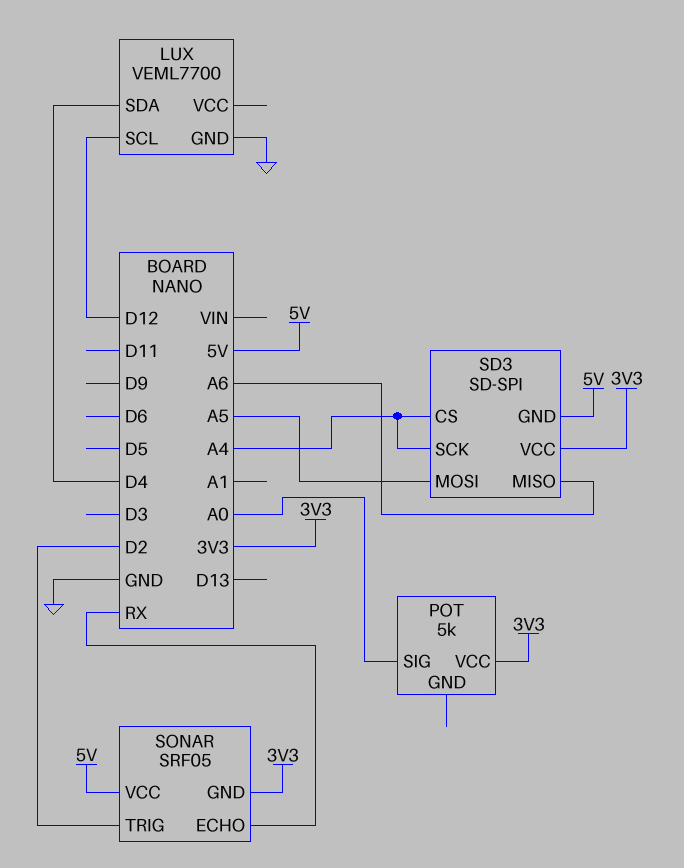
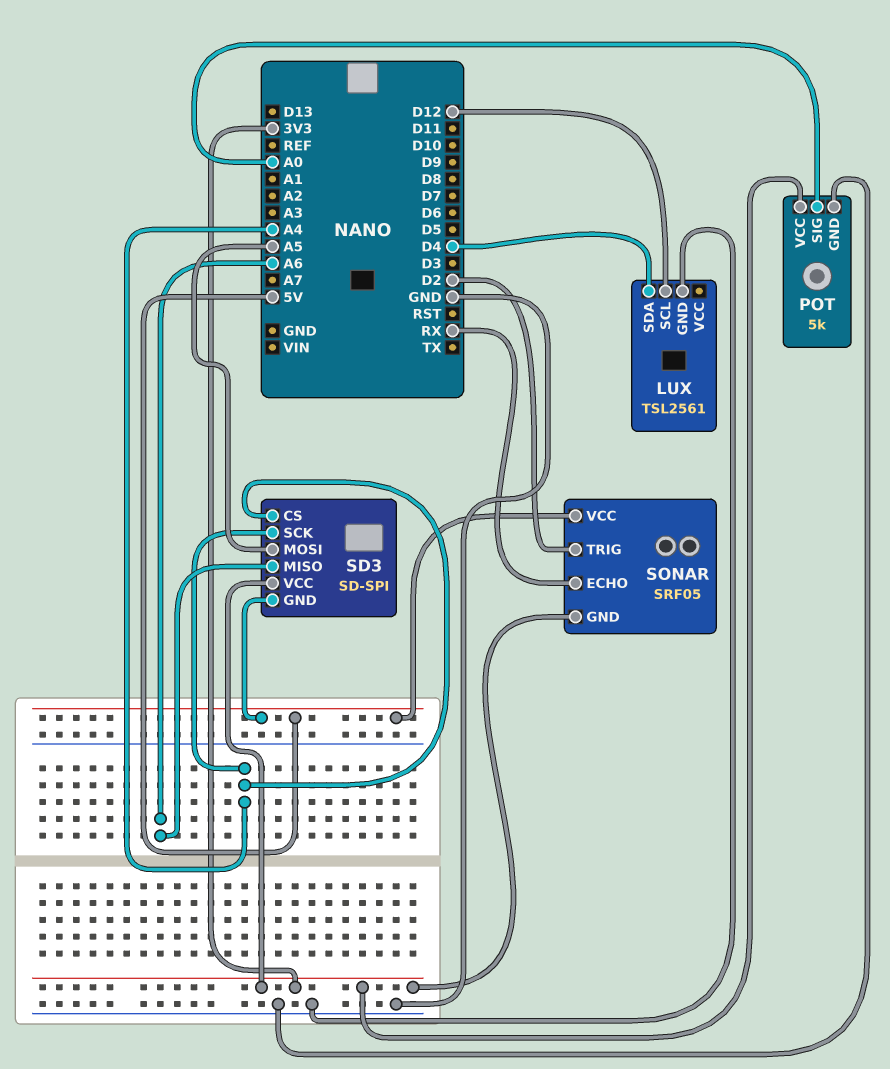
LUX: VEML7700 -> TSL2561
POT pin GND: none -> GND

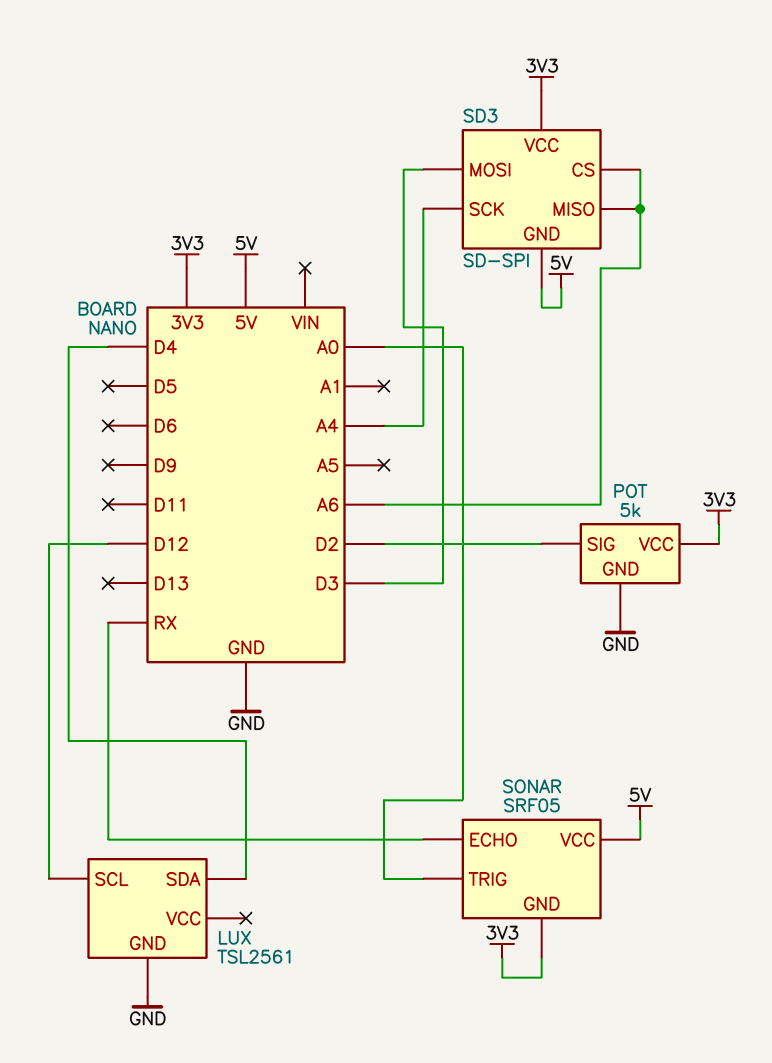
POT pin SIG: A0 -> D2
SD3 pin CS: A4 -> A6
SD3 pin MOSI: A5 -> D3
SONAR pin TRIG: D2 -> A0

